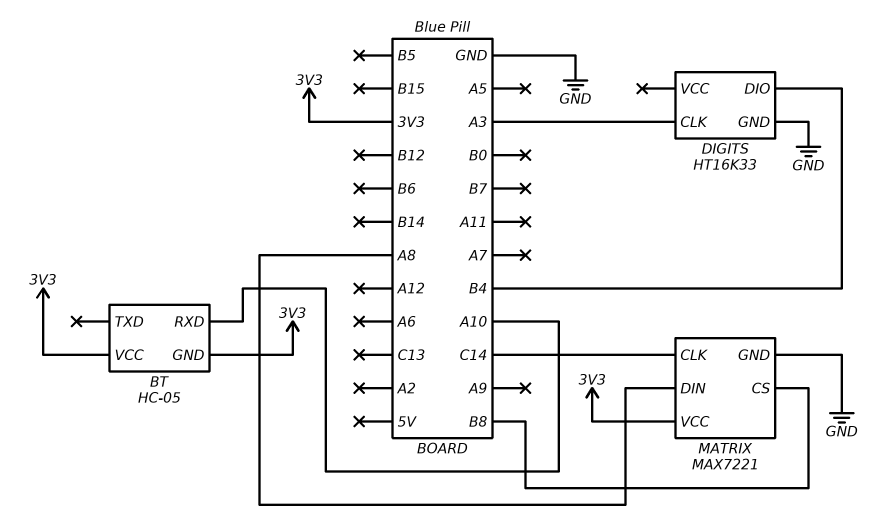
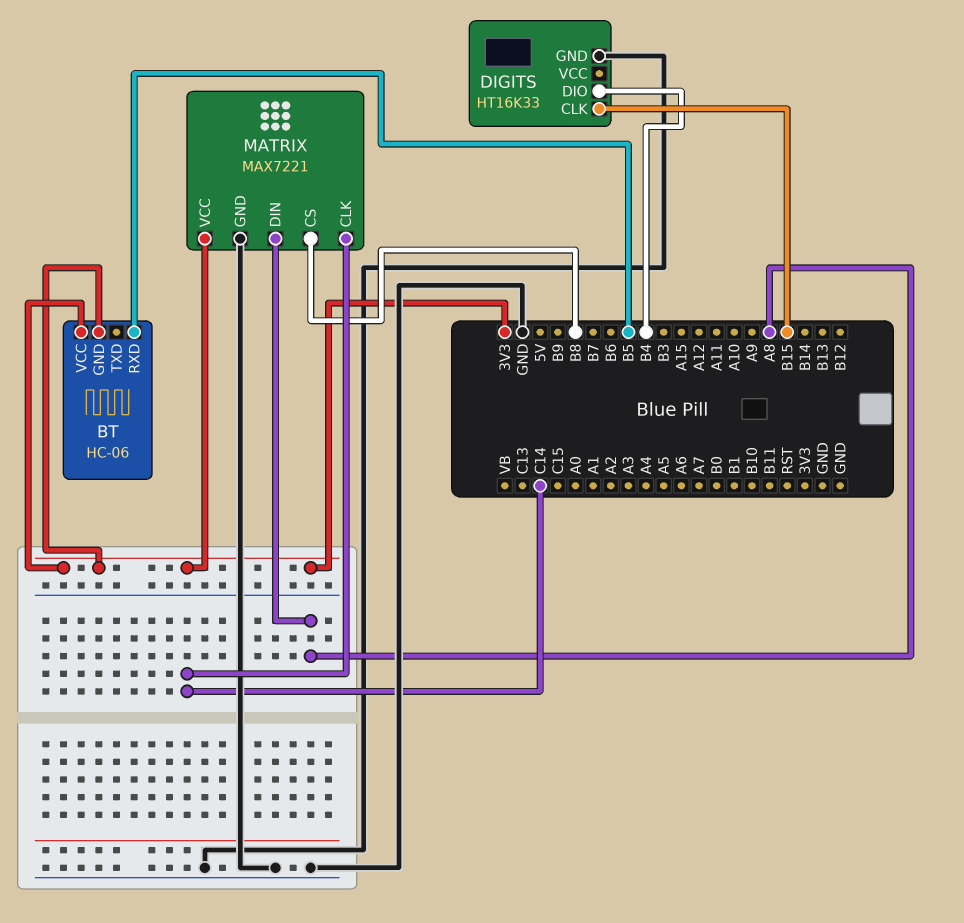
BT: HC-05 -> HC-06
BT pin RXD: A10 -> B5
DIGITS pin CLK: A3 -> B15

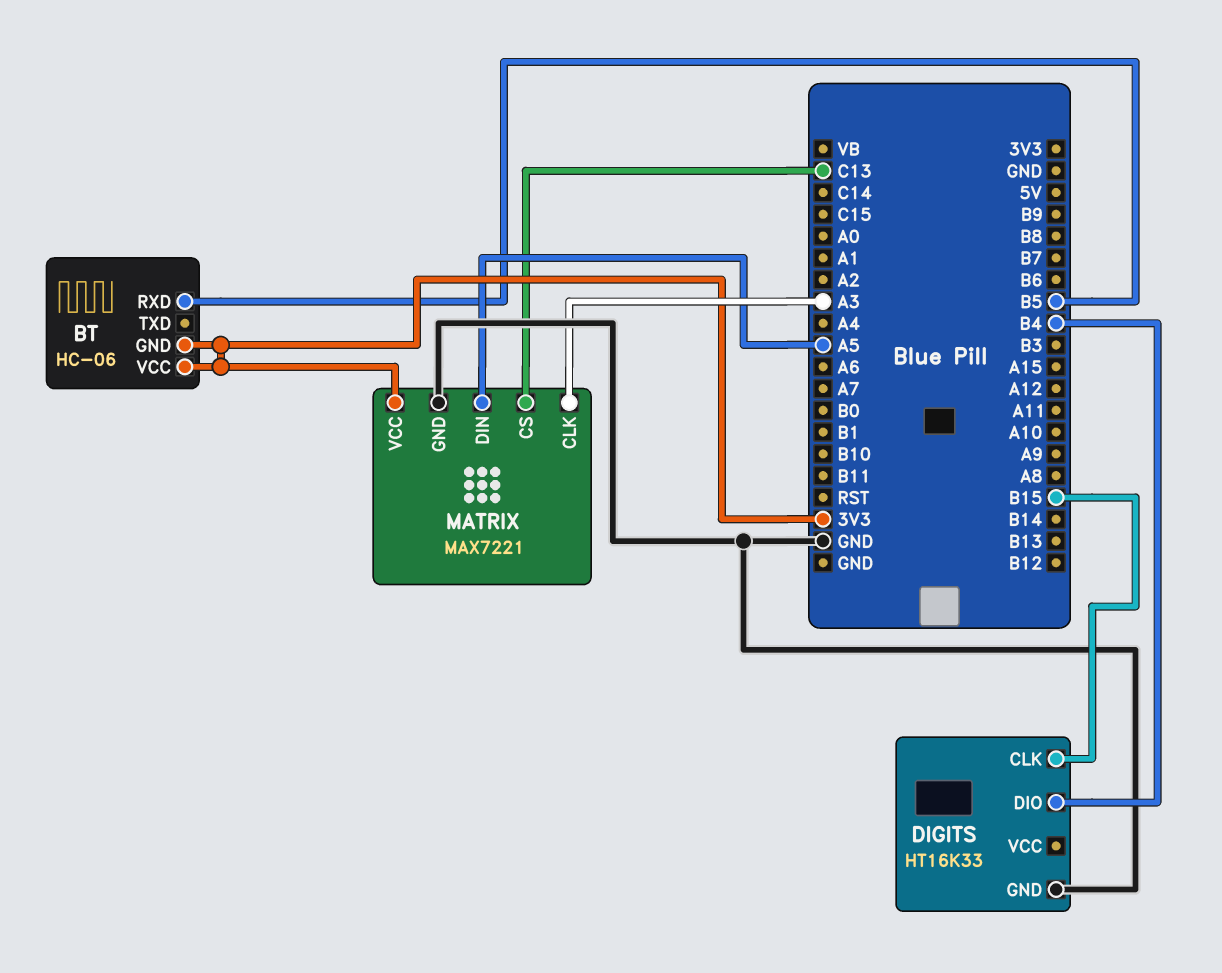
MATRIX pin CLK: C14 -> A3
MATRIX pin CS: B8 -> C13
MATRIX pin DIN: A8 -> A5

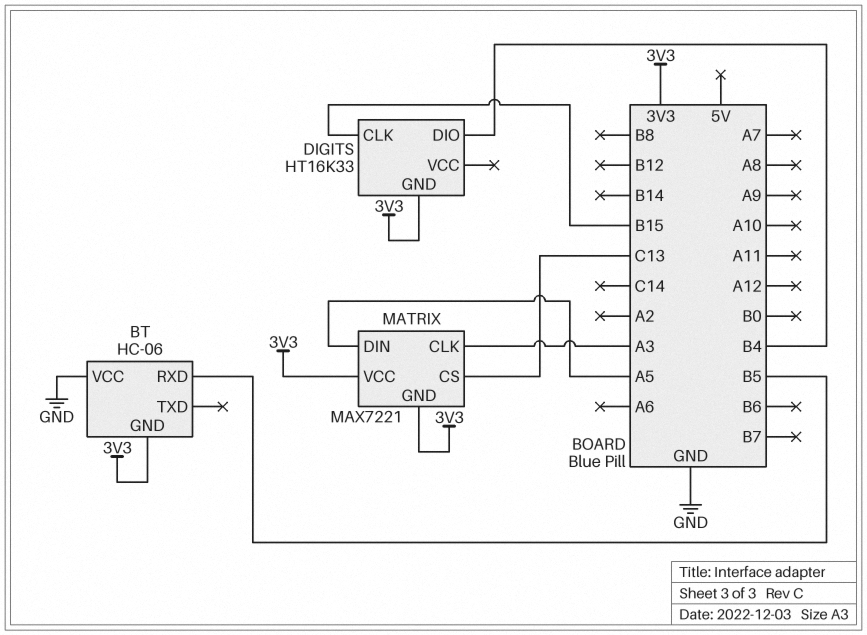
BT pin VCC: 3V3 -> GND
DIGITS pin GND: GND -> 3V3
MATRIX pin GND: GND -> 3V3

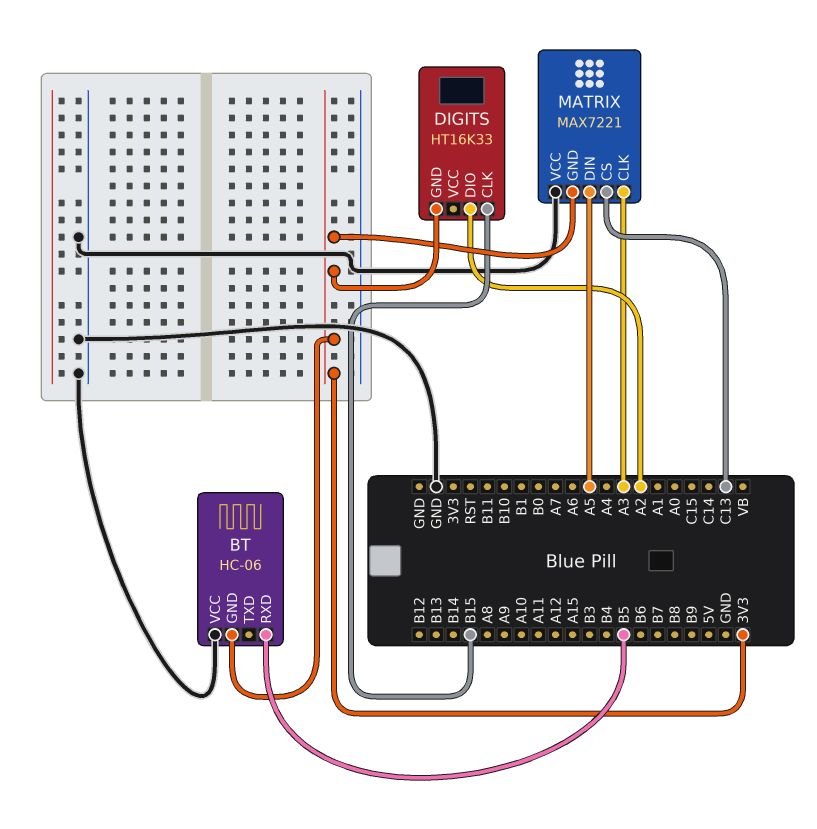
DIGITS pin DIO: B4 -> A2
MATRIX pin VCC: 3V3 -> GND

